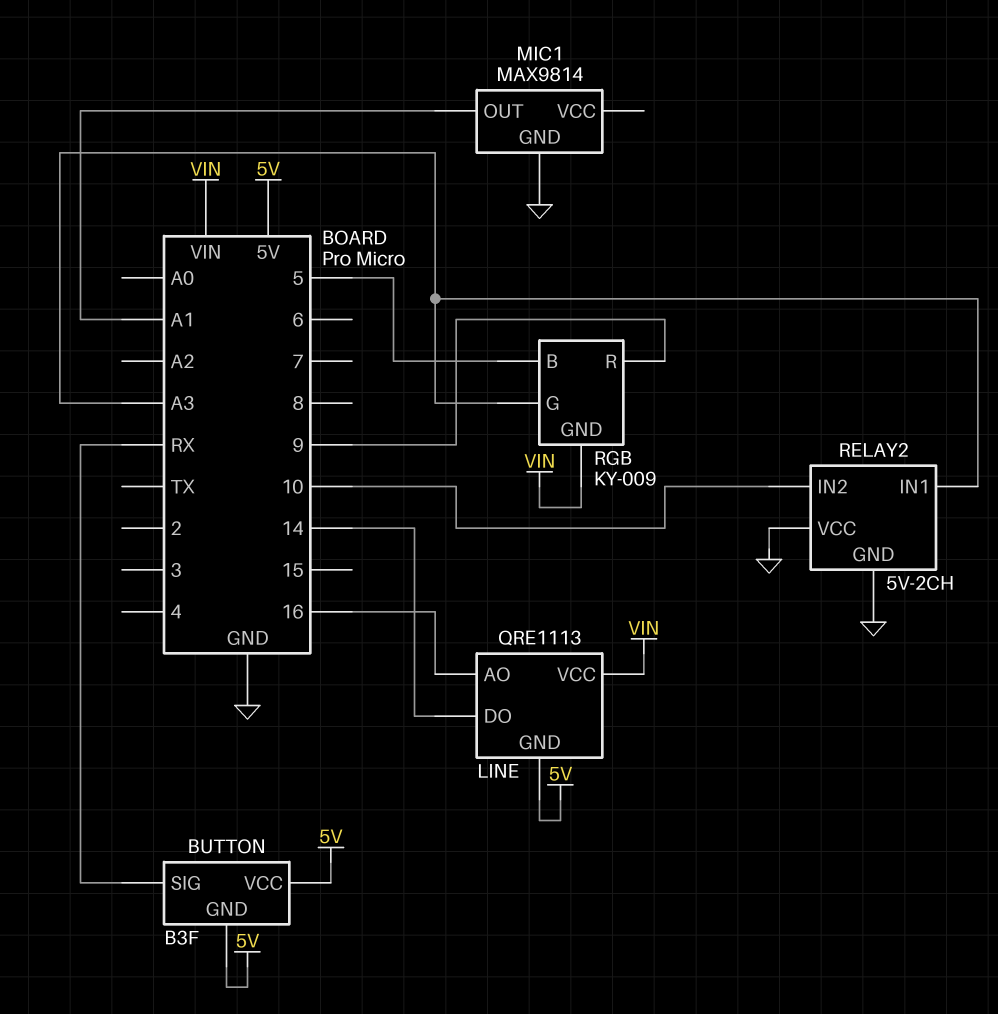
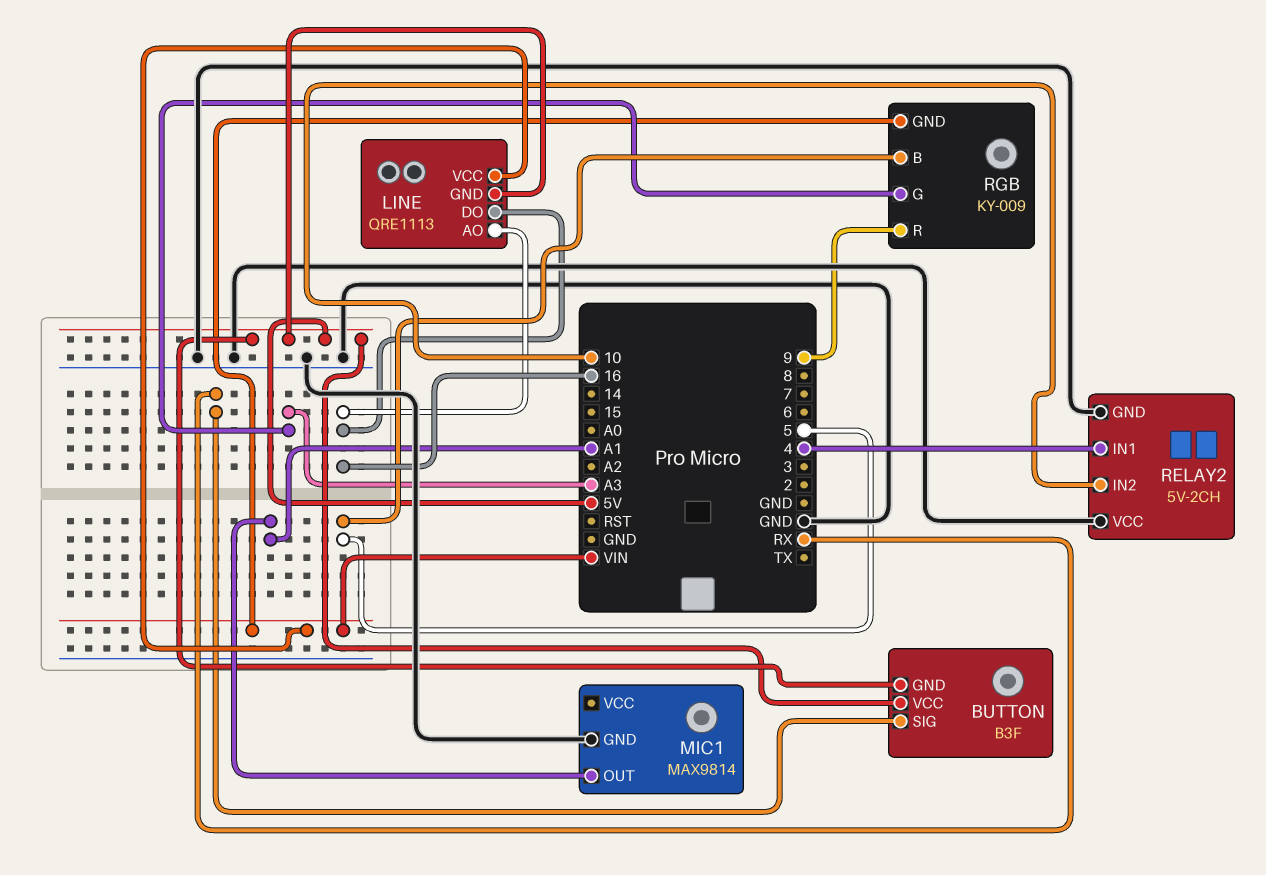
LINE pin DO: 14 -> 16
RELAY2 pin IN1: A3 -> 4

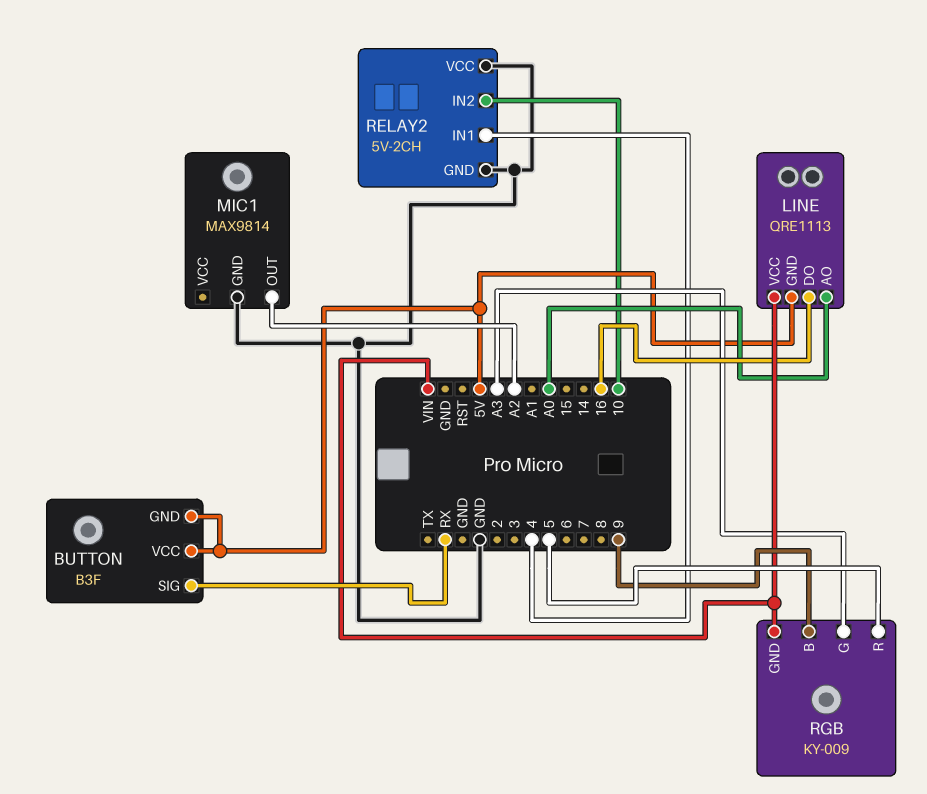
LINE pin AO: 16 -> A0
MIC1 pin OUT: A1 -> A2
RGB pin B: 5 -> 9
RGB pin R: 9 -> 5

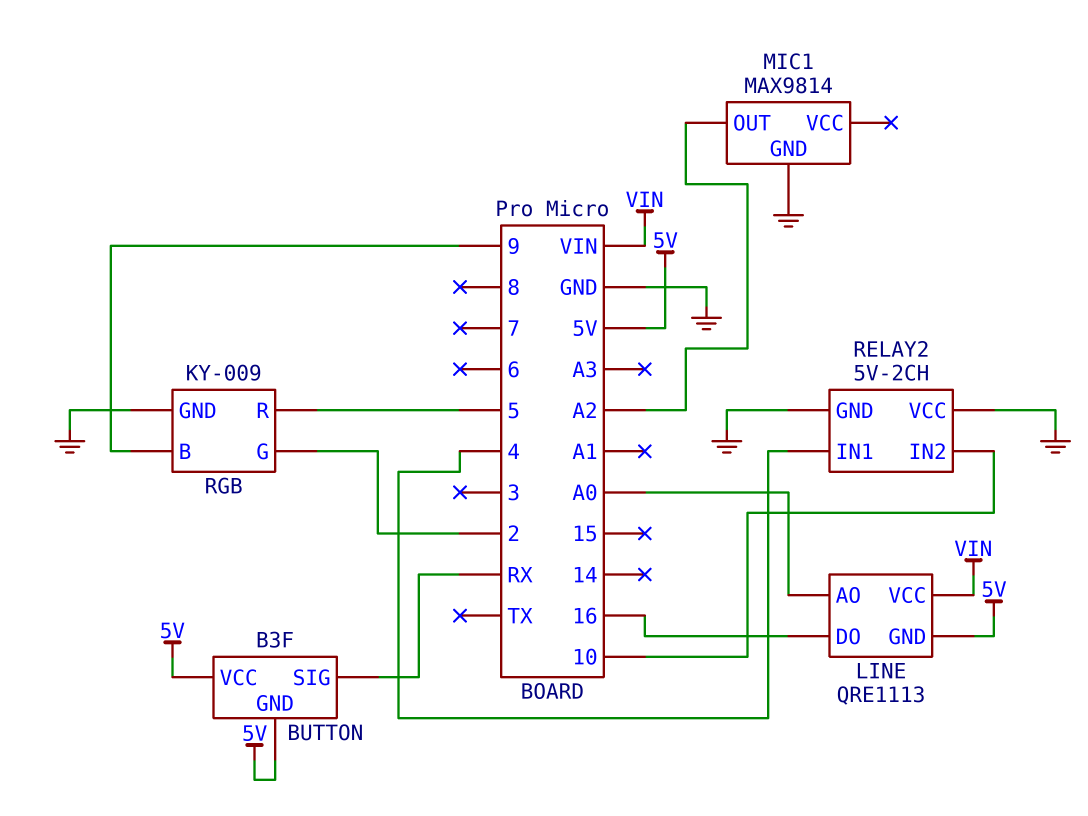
RGB pin G: A3 -> 2
RGB pin GND: VIN -> GND

